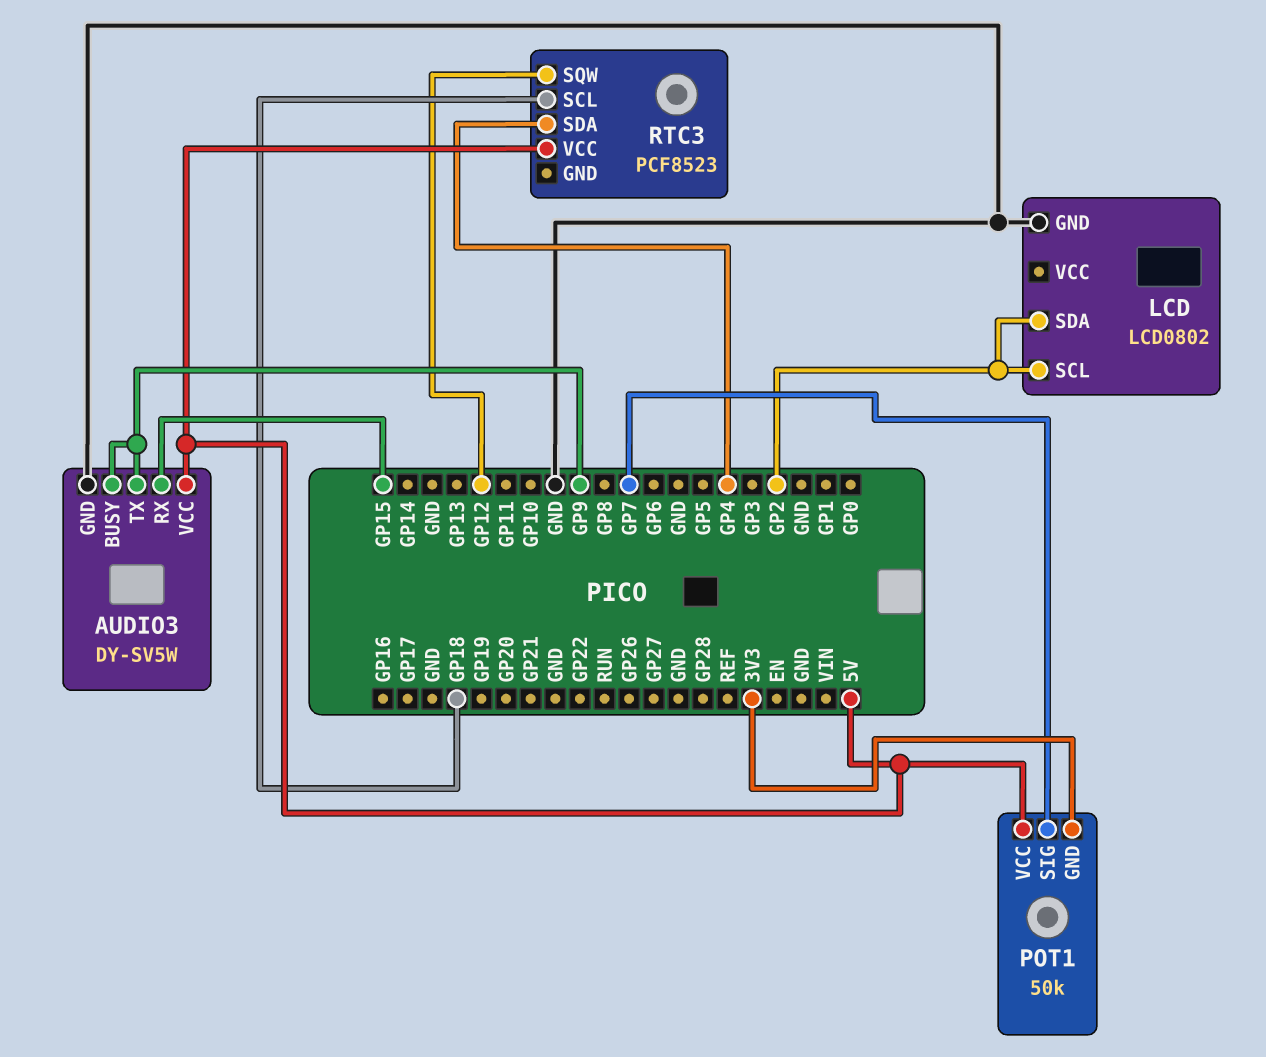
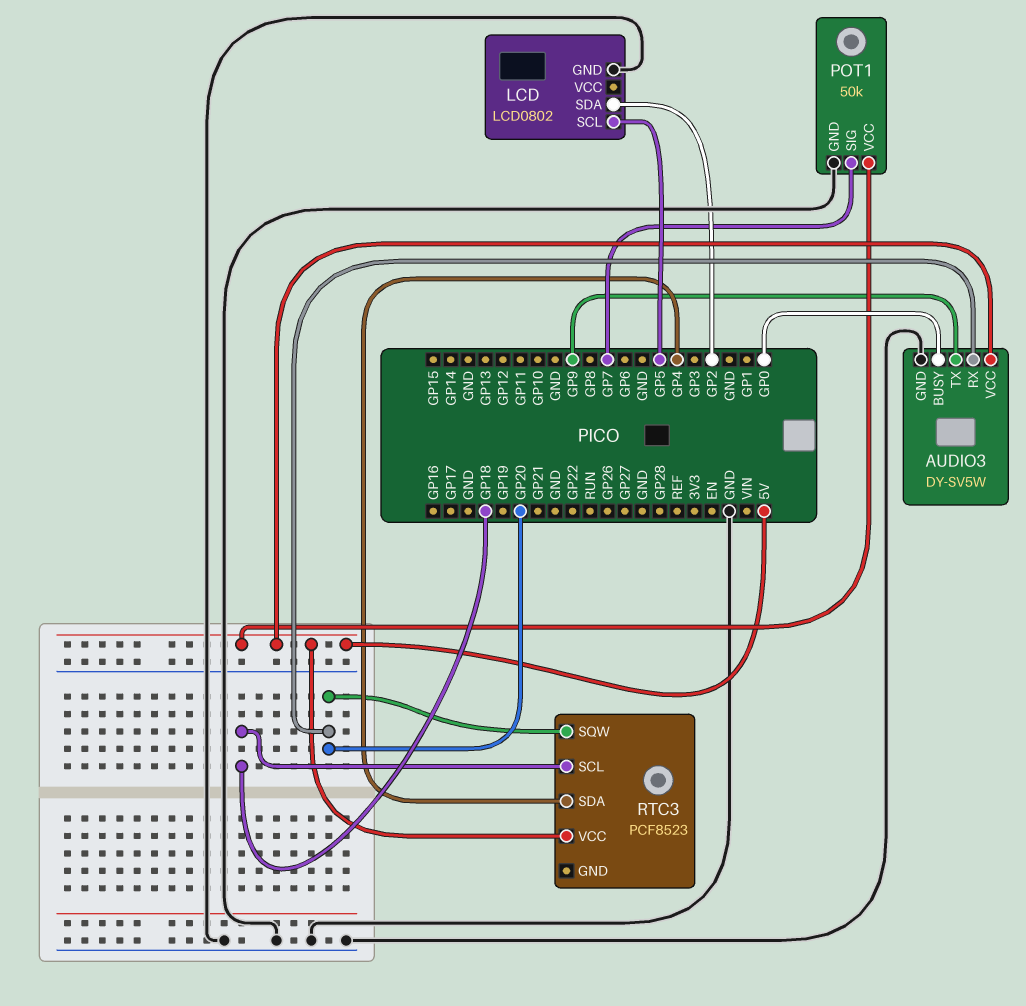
AUDIO3 pin BUSY: GP9 -> GP0
AUDIO3 pin RX: GP15 -> GP20
LCD pin SCL: GP2 -> GP5
POT1 pin GND: 3V3 -> GND
RTC3 pin SQW: GP12 -> GP20

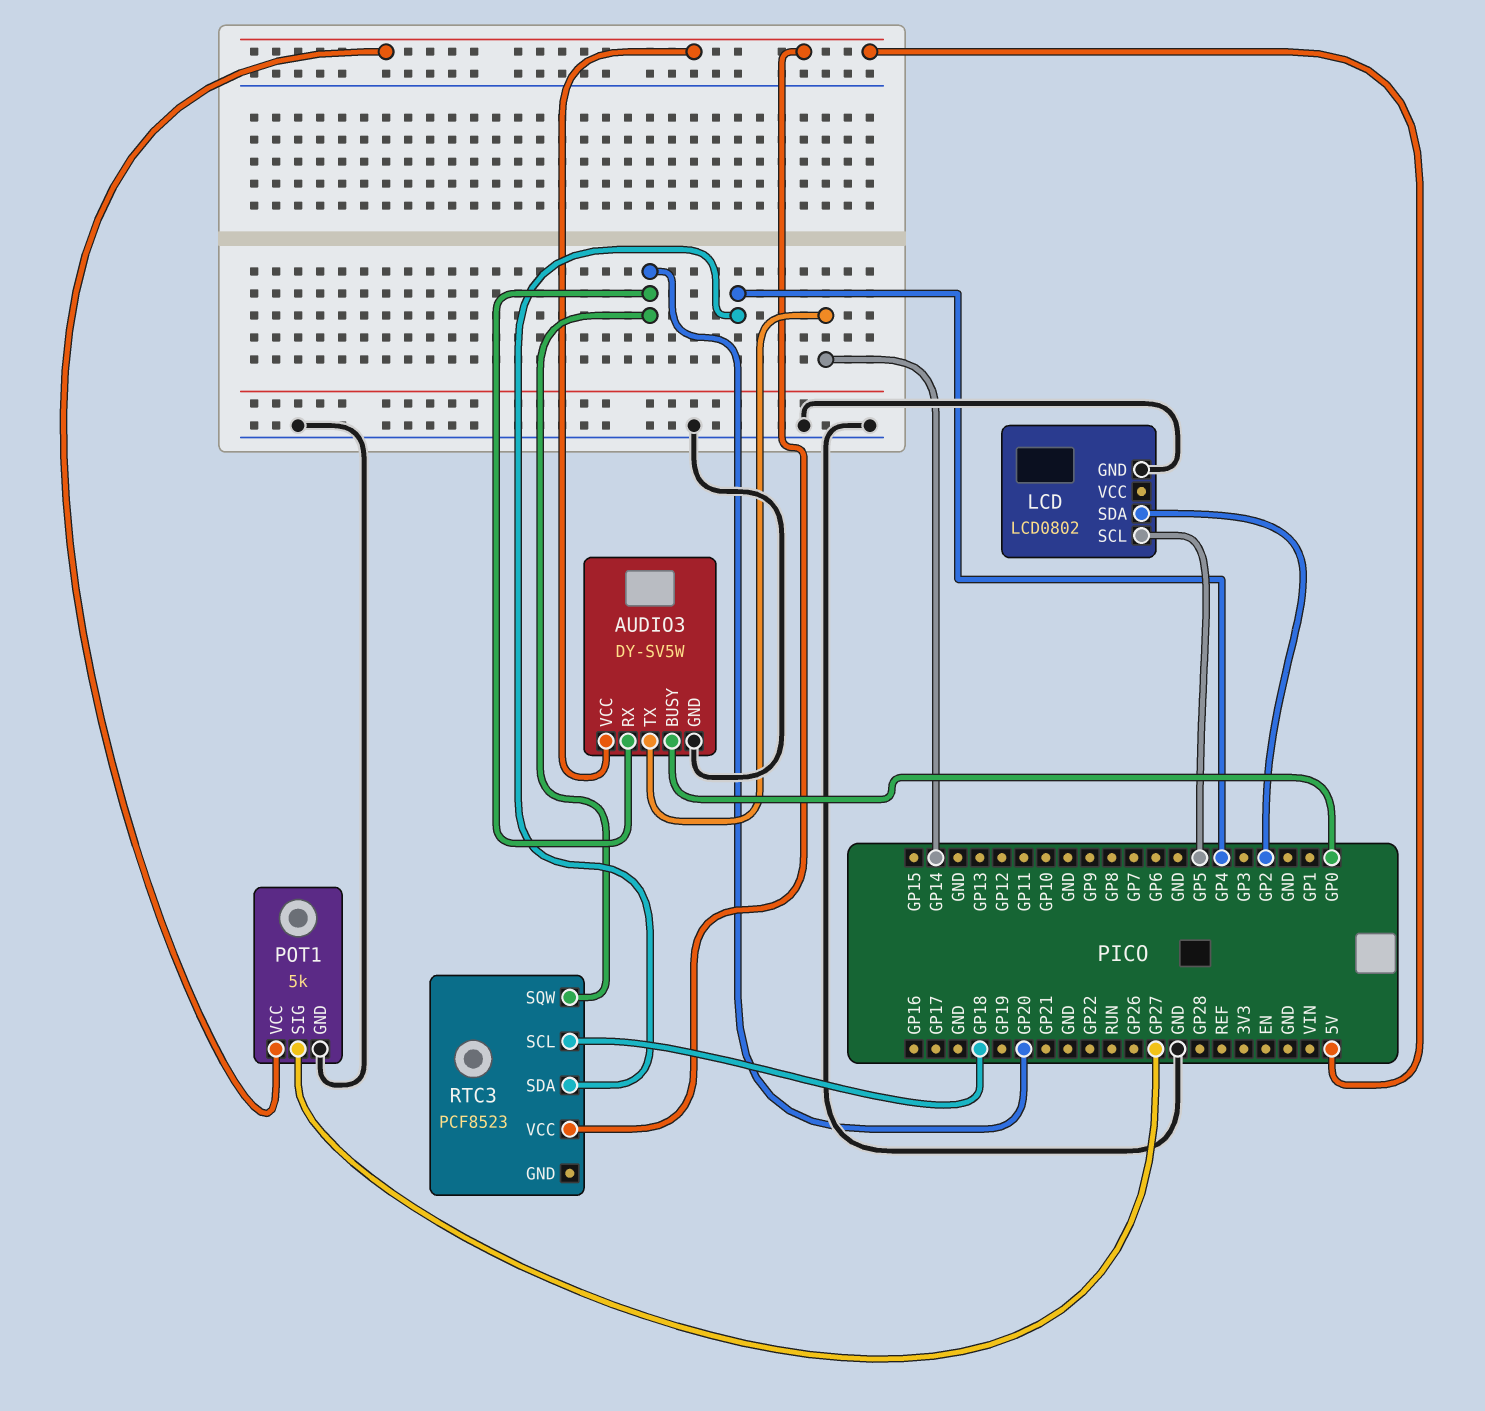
AUDIO3 pin TX: GP9 -> GP14
POT1: 50k -> 5k
POT1 pin SIG: GP7 -> GP27

